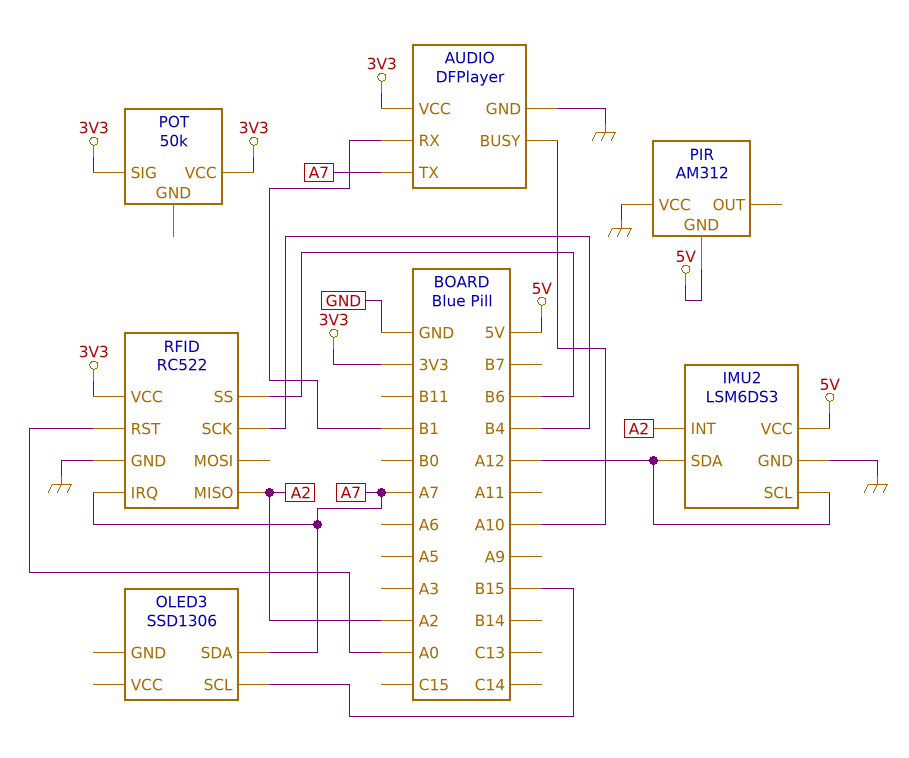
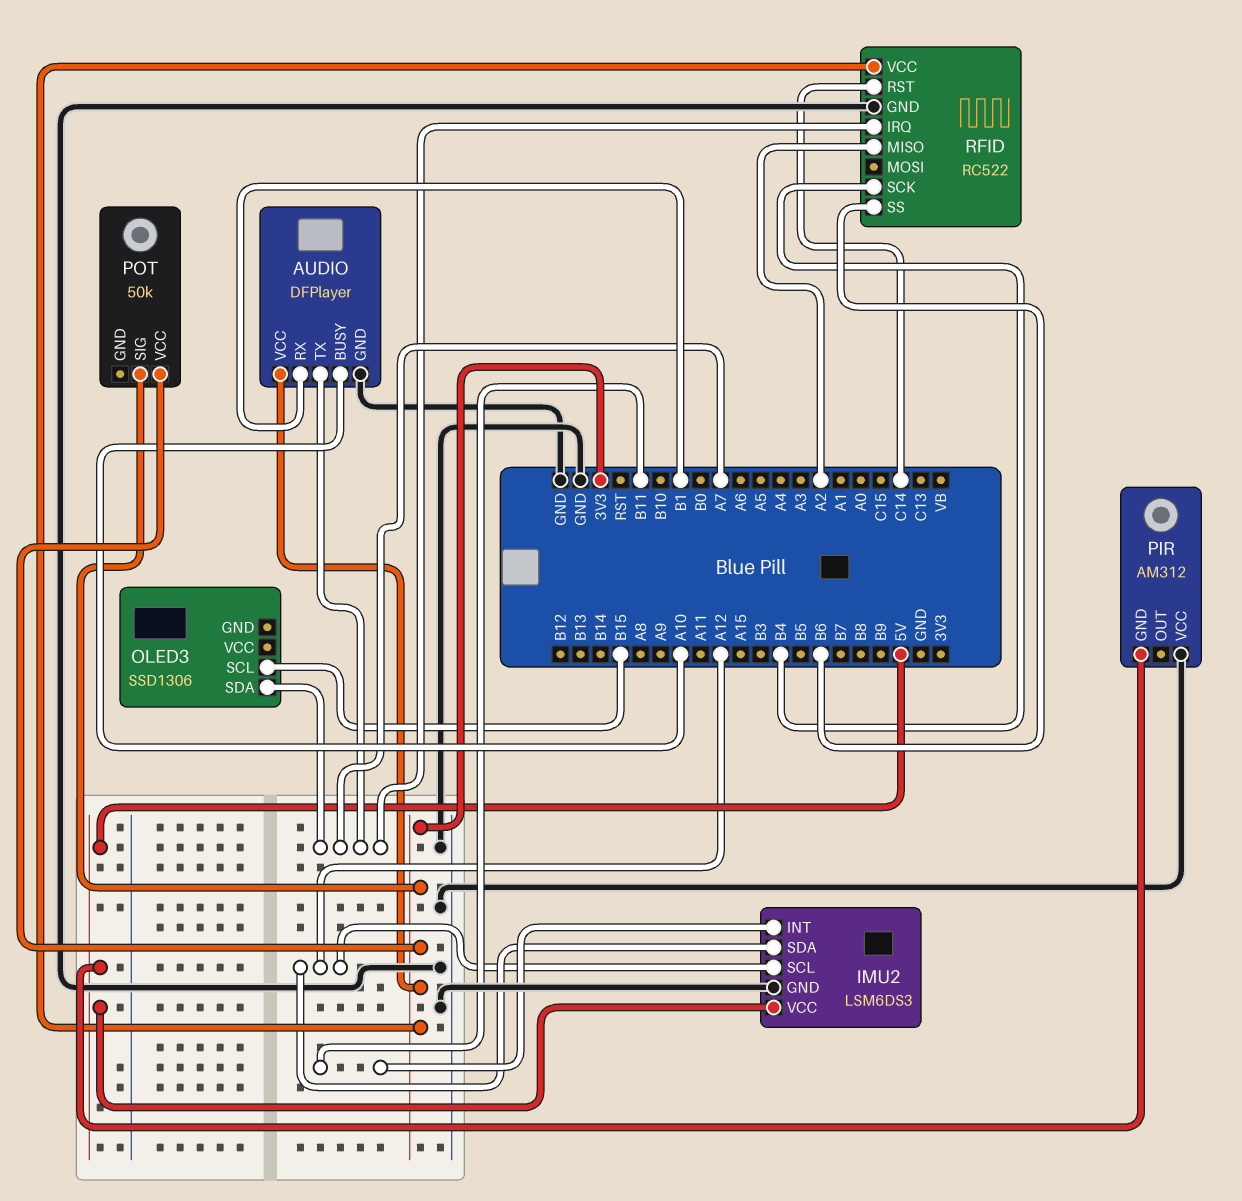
IMU2 pin INT: A2 -> B11
RFID pin RST: A0 -> C14

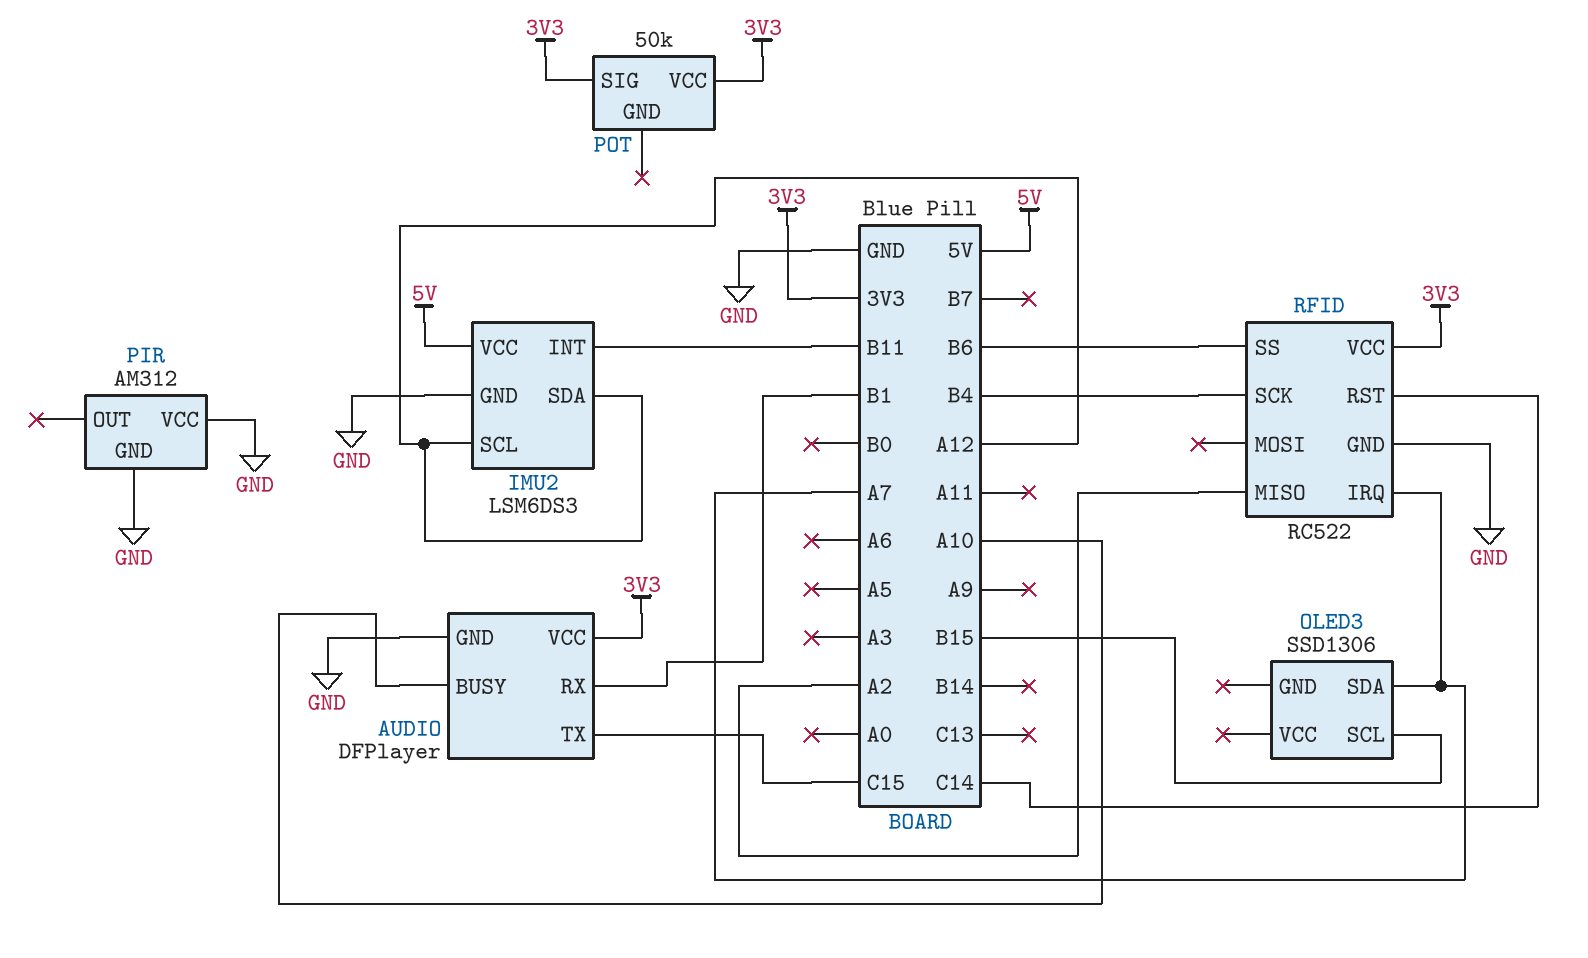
AUDIO pin TX: A7 -> C15
PIR pin GND: 5V -> GND

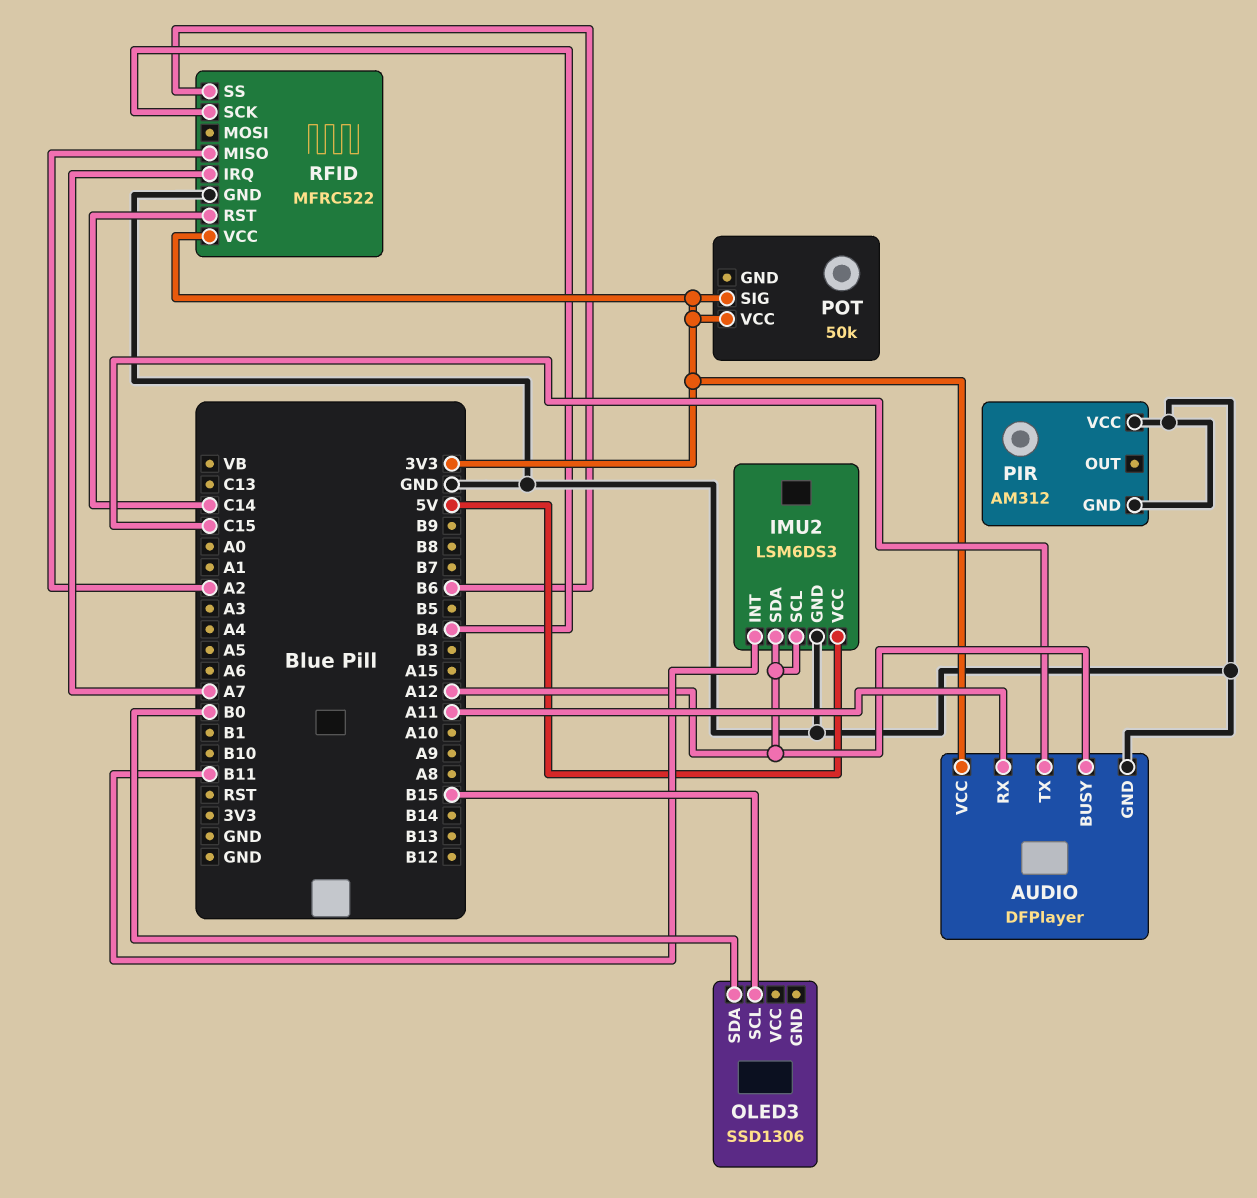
AUDIO pin BUSY: A10 -> A12
AUDIO pin RX: B1 -> A11
OLED3 pin SDA: A7 -> B0
RFID: RC522 -> MFRC522

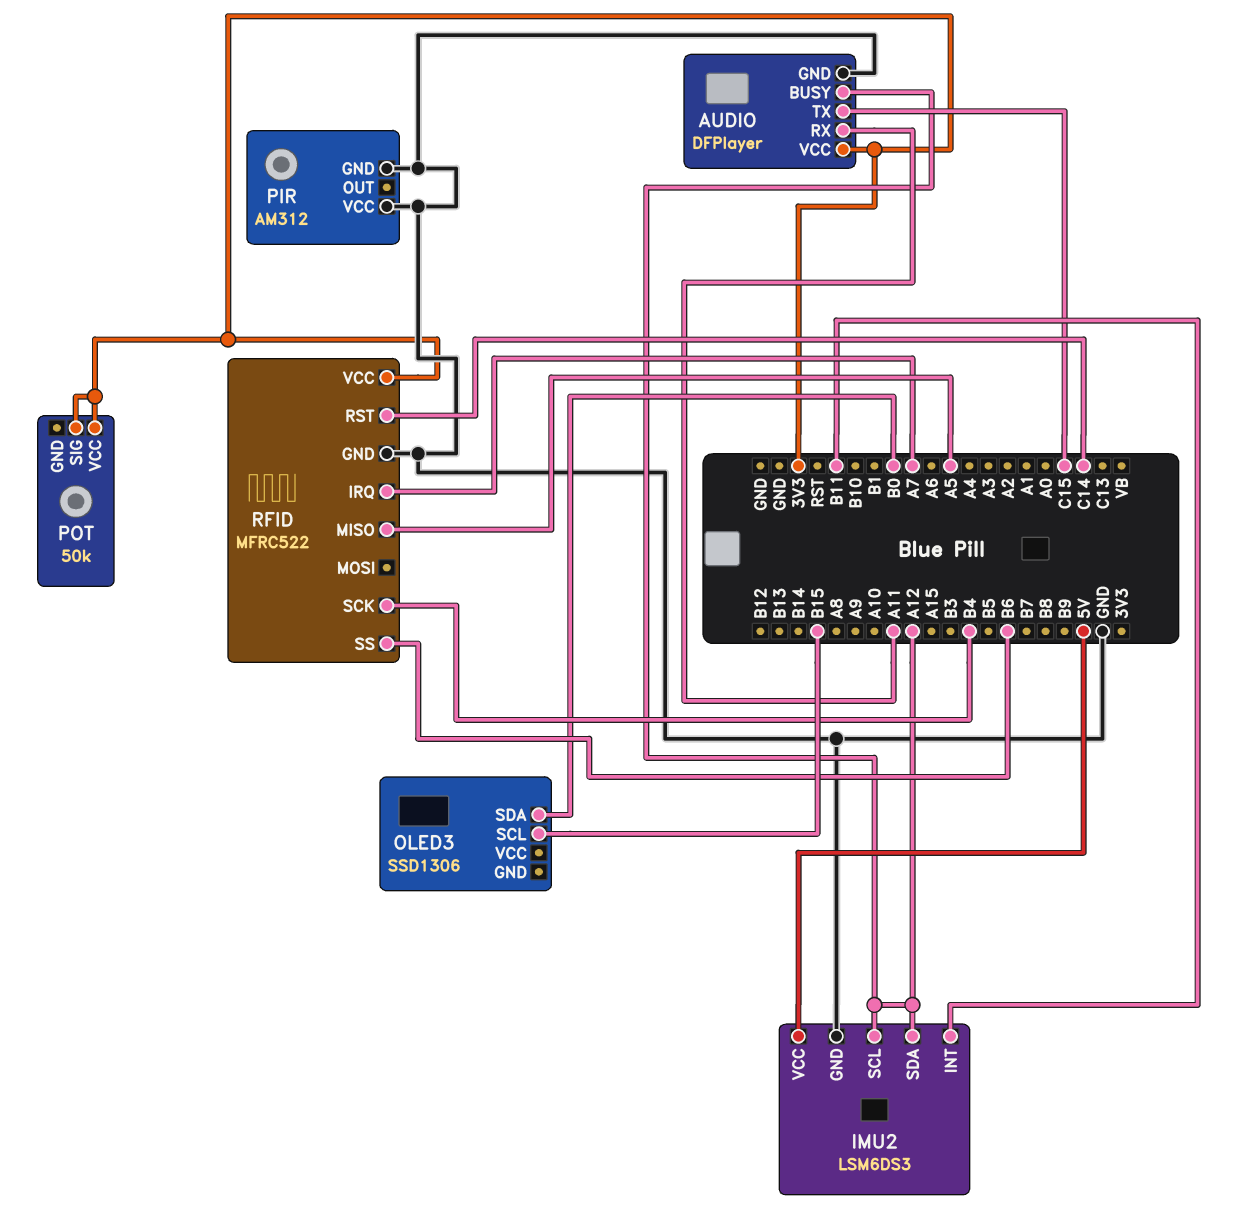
RFID pin MISO: A2 -> A5

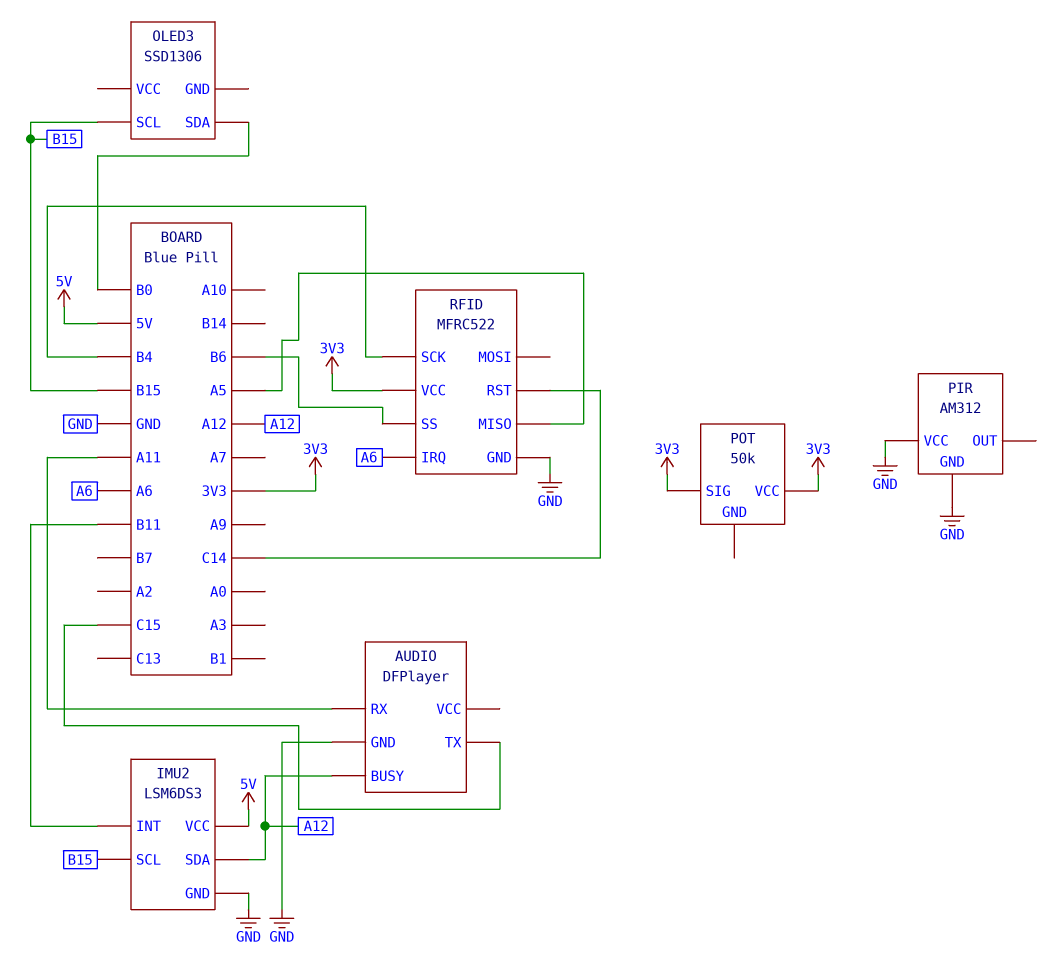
AUDIO pin VCC: 3V3 -> none
IMU2 pin SCL: A12 -> B15
RFID pin IRQ: A7 -> A6

